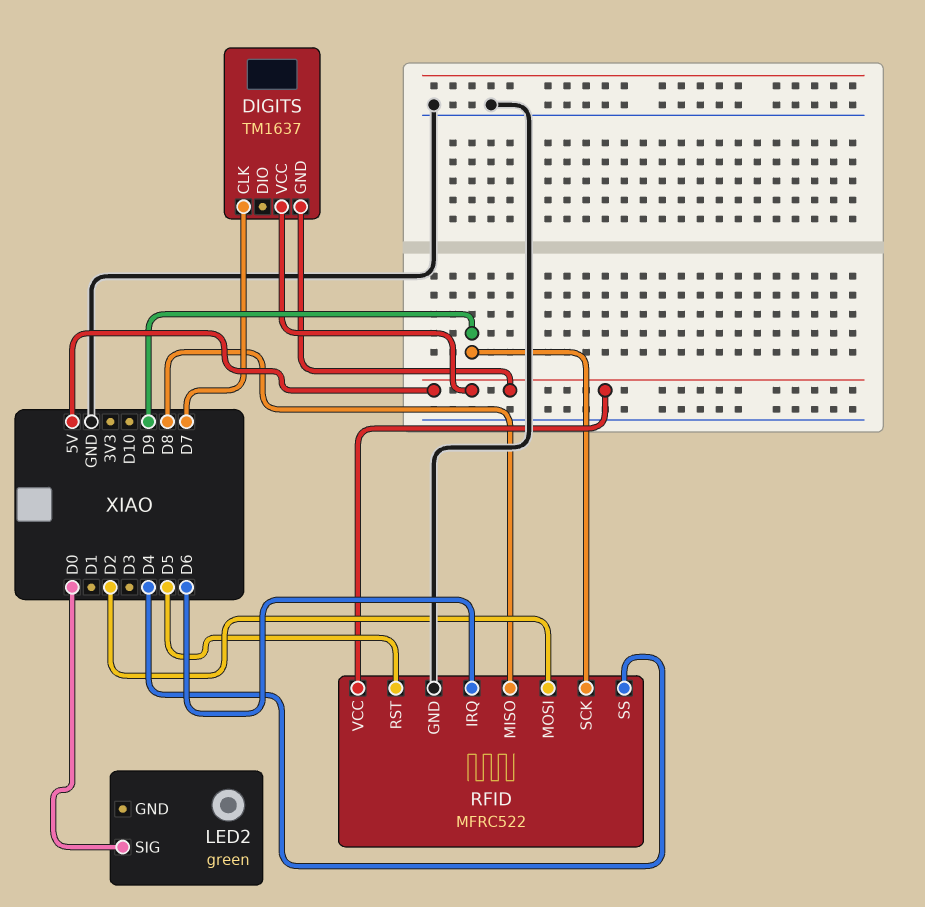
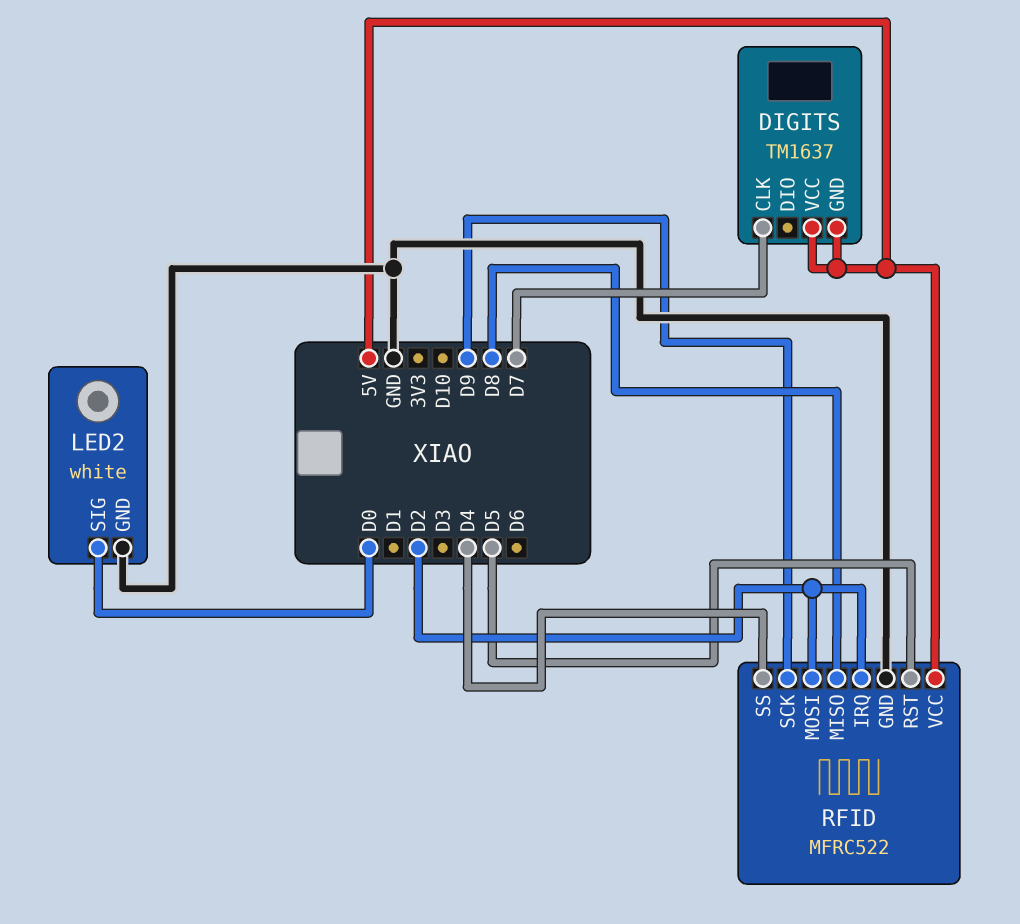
LED2: green -> white
LED2 pin GND: none -> GND
RFID pin IRQ: D6 -> D2

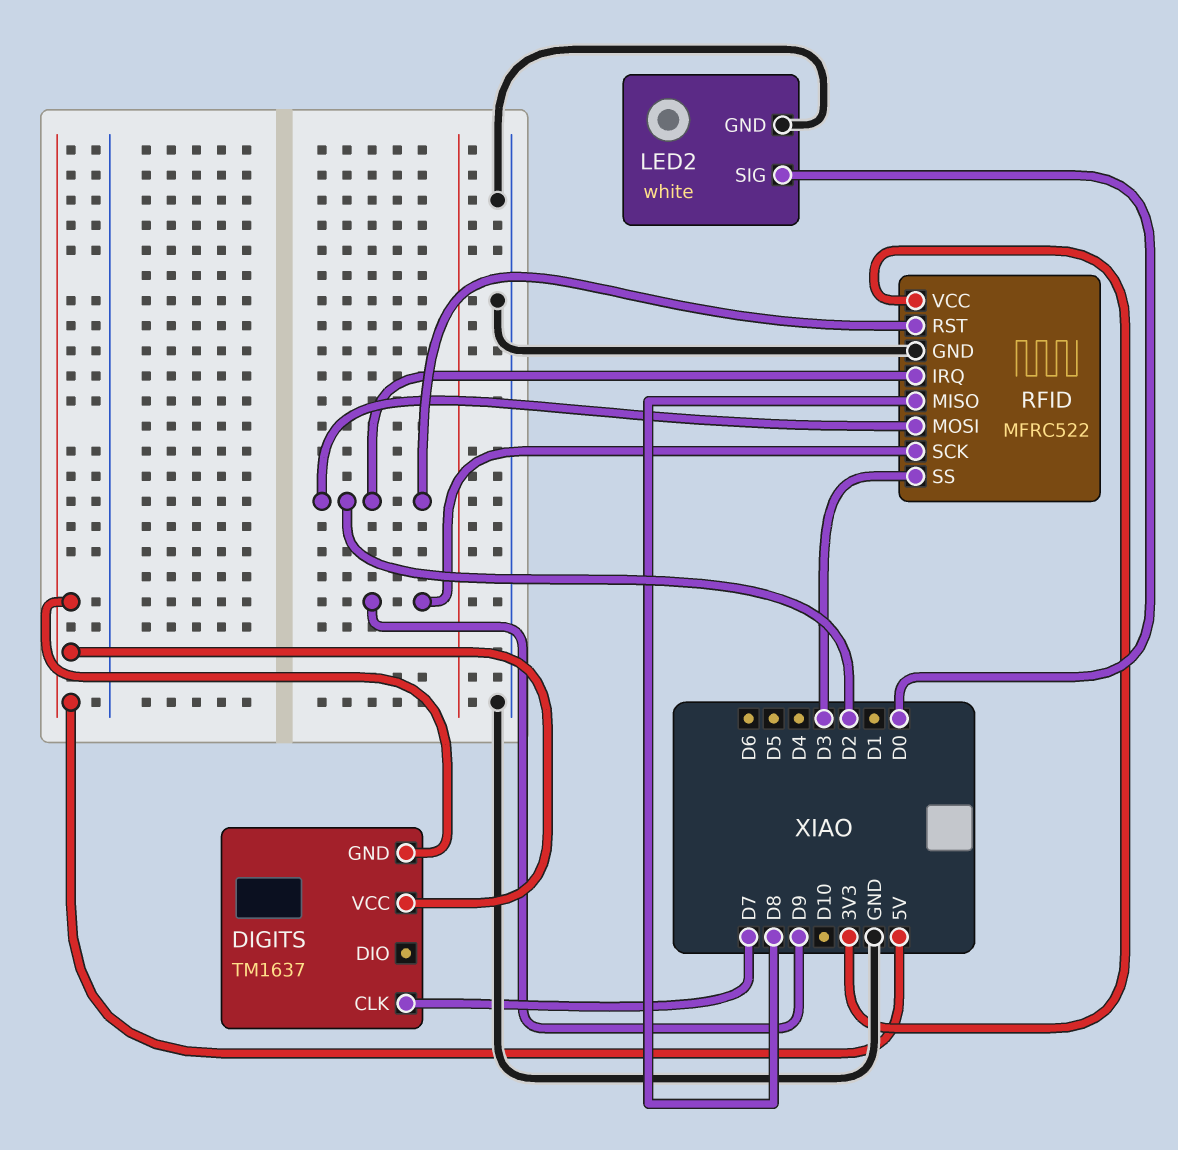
RFID pin RST: D5 -> D2
RFID pin SS: D4 -> D3
RFID pin VCC: 5V -> 3V3

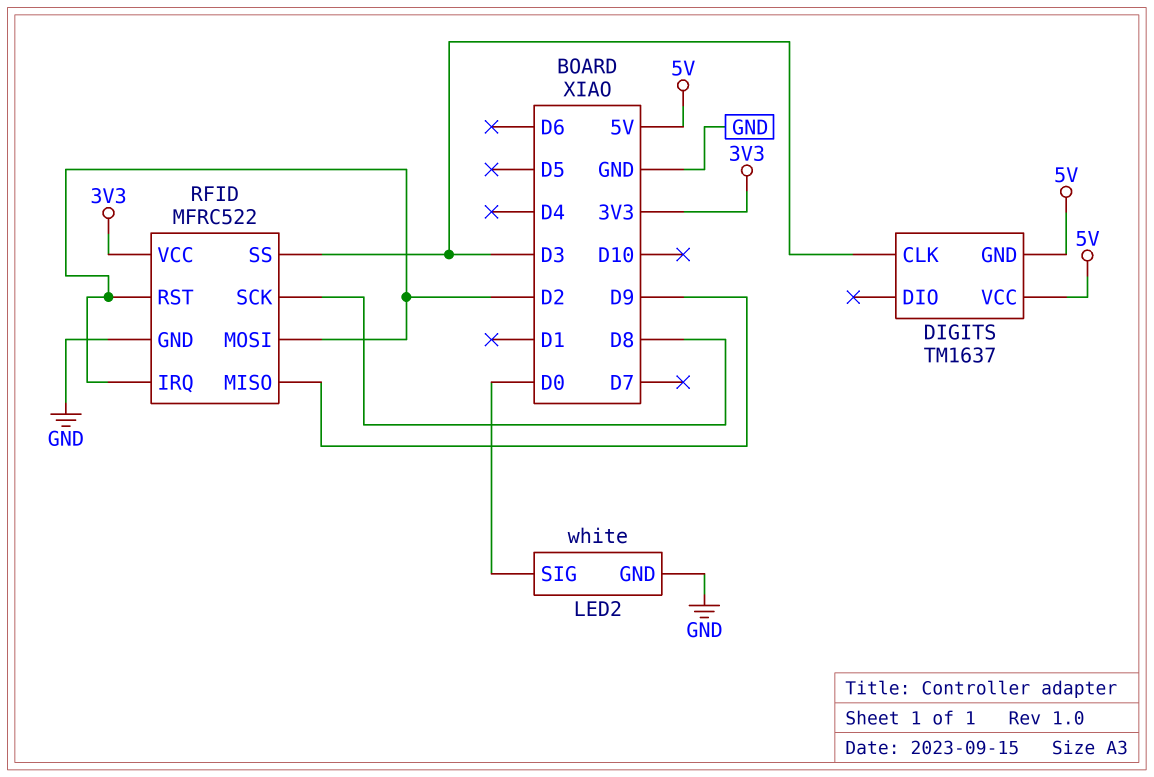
DIGITS pin CLK: D7 -> D3
RFID pin MISO: D8 -> D9
RFID pin SCK: D9 -> D8

